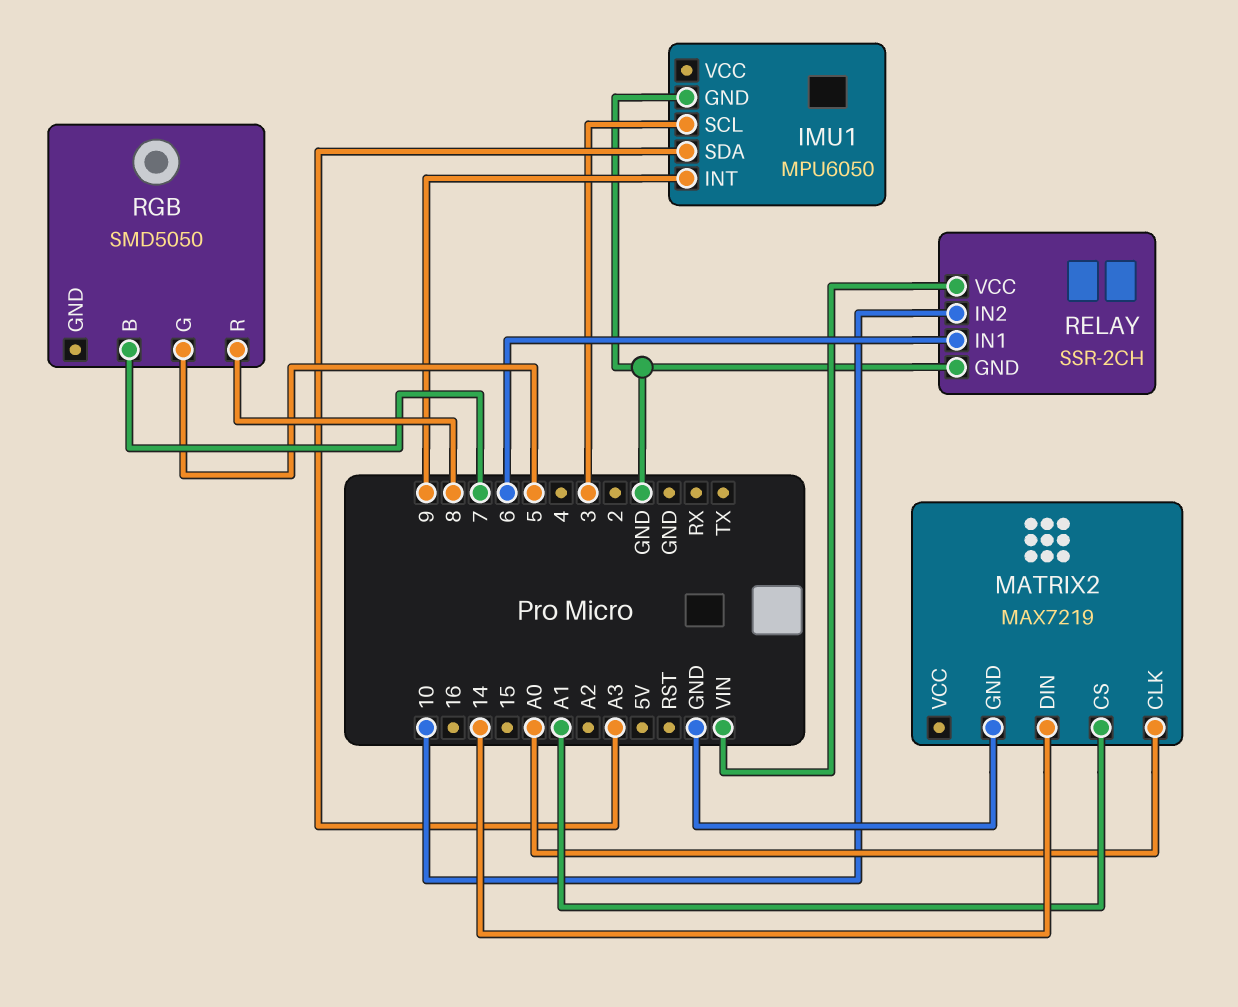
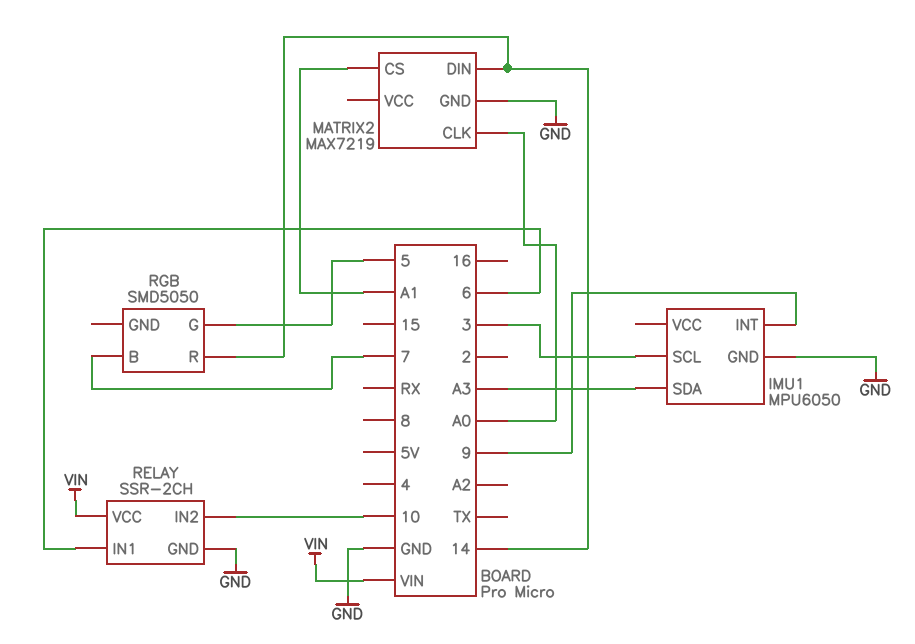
RGB pin R: 8 -> 14

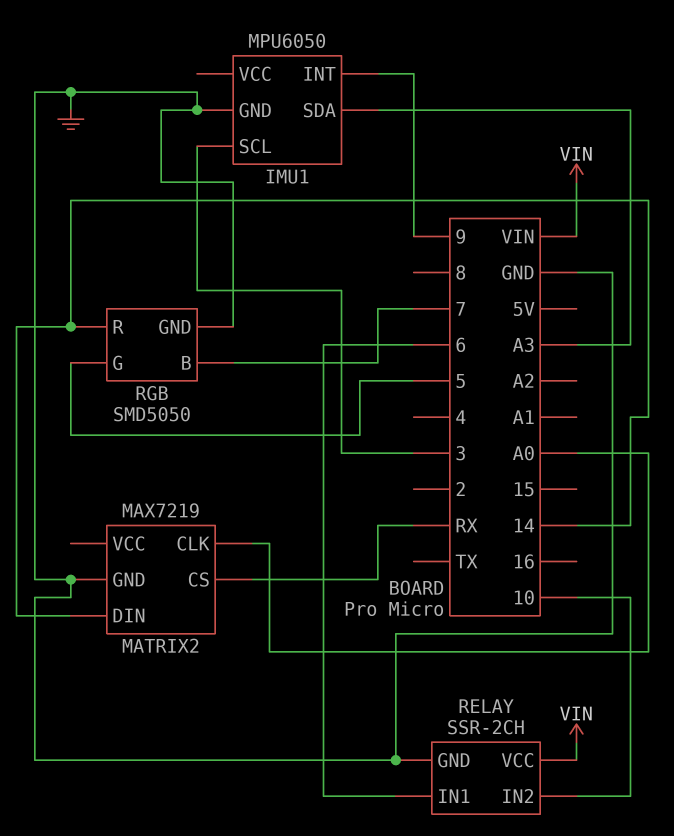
MATRIX2 pin CS: A1 -> RX
RGB pin GND: none -> GND

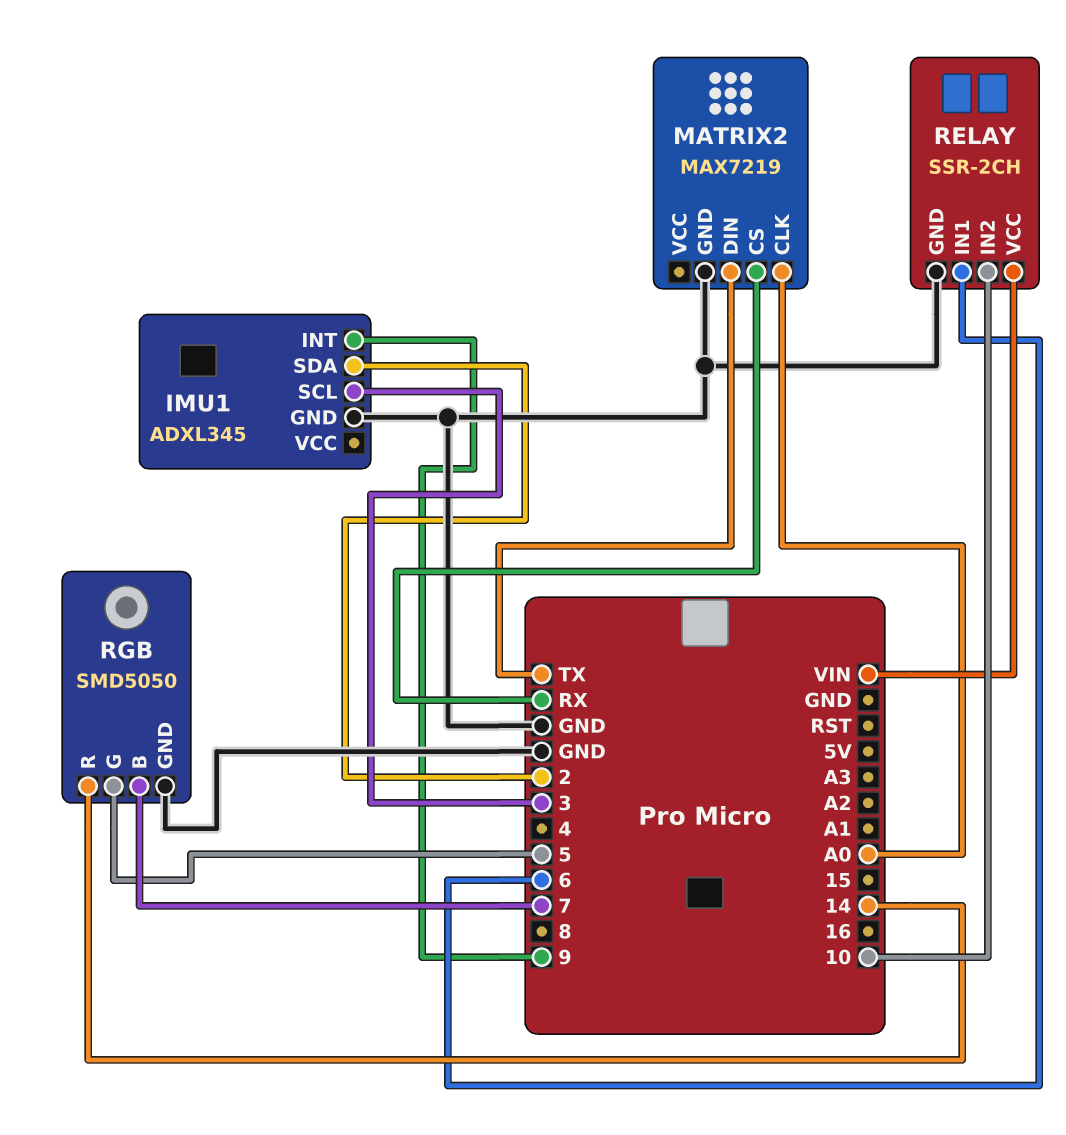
IMU1: MPU6050 -> ADXL345
IMU1 pin SDA: A3 -> 2
MATRIX2 pin DIN: 14 -> TX

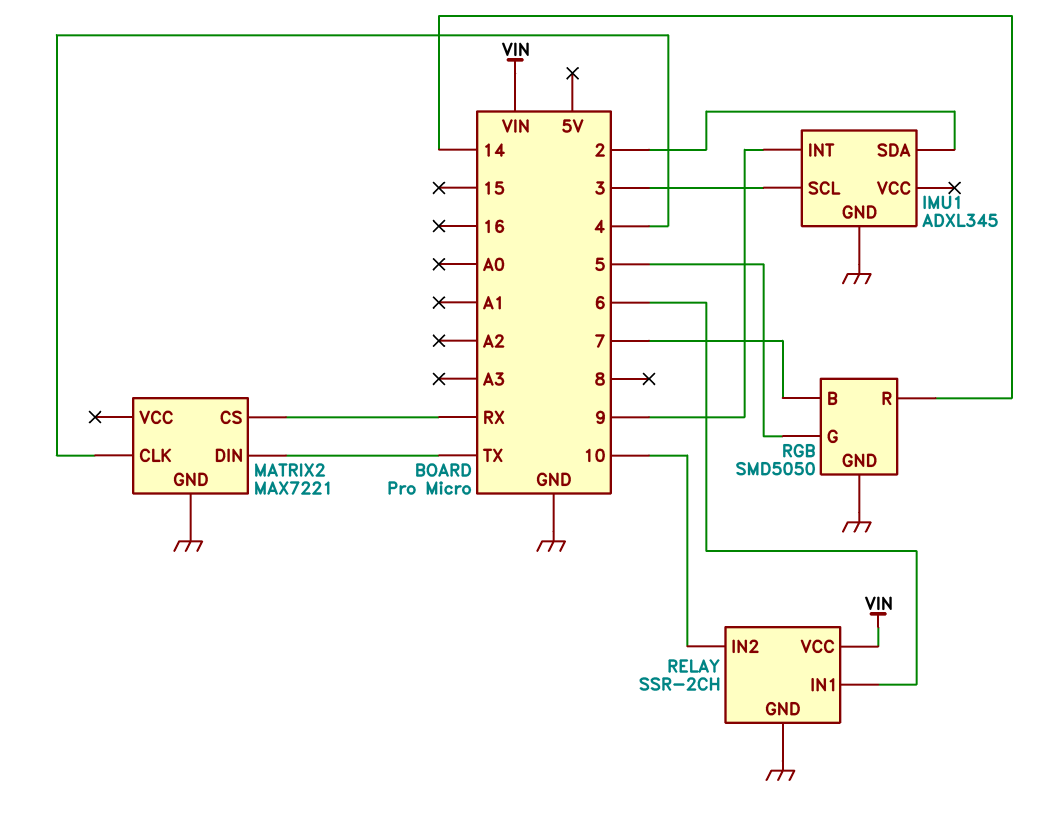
MATRIX2: MAX7219 -> MAX7221
MATRIX2 pin CLK: A0 -> 4

